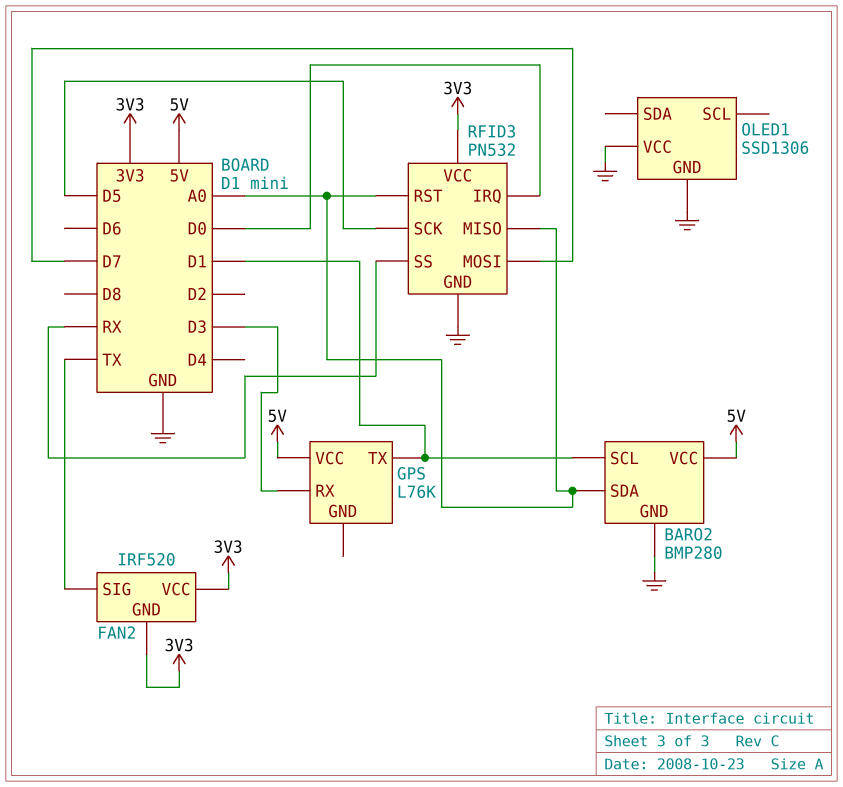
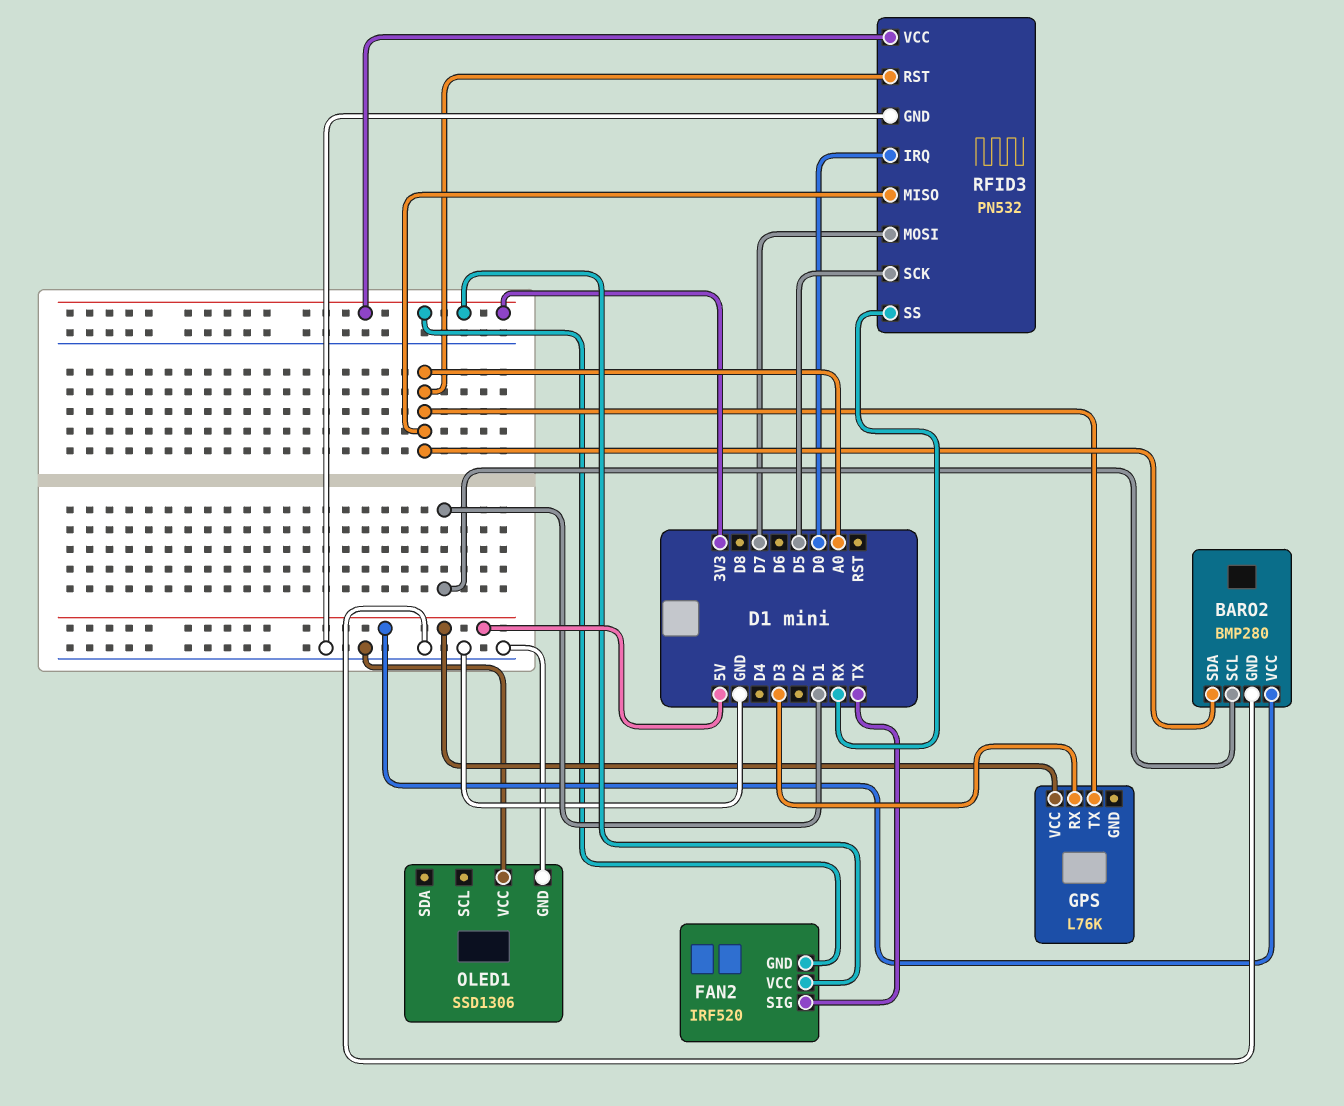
GPS pin TX: D1 -> A0

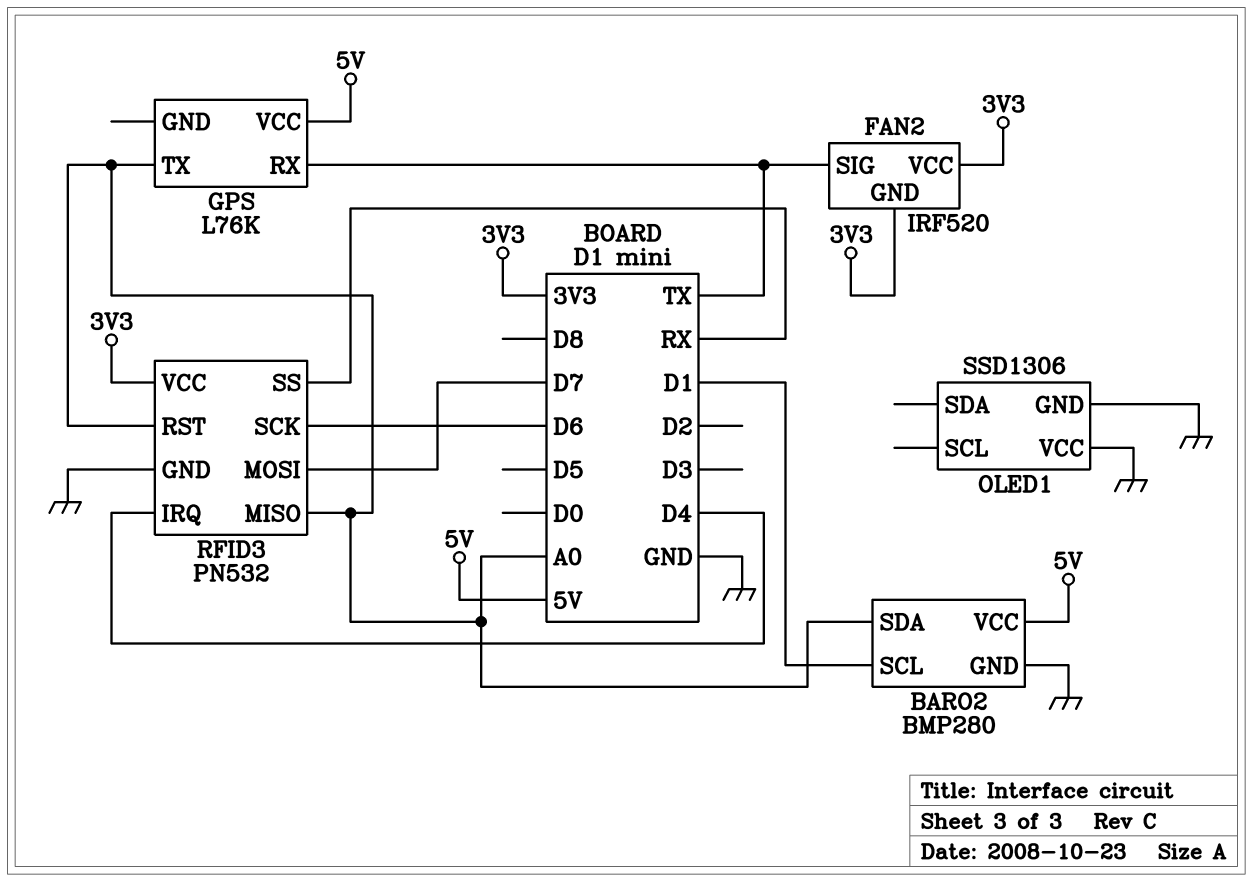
GPS pin RX: D3 -> TX
RFID3 pin IRQ: D0 -> D4
RFID3 pin SCK: D5 -> D6

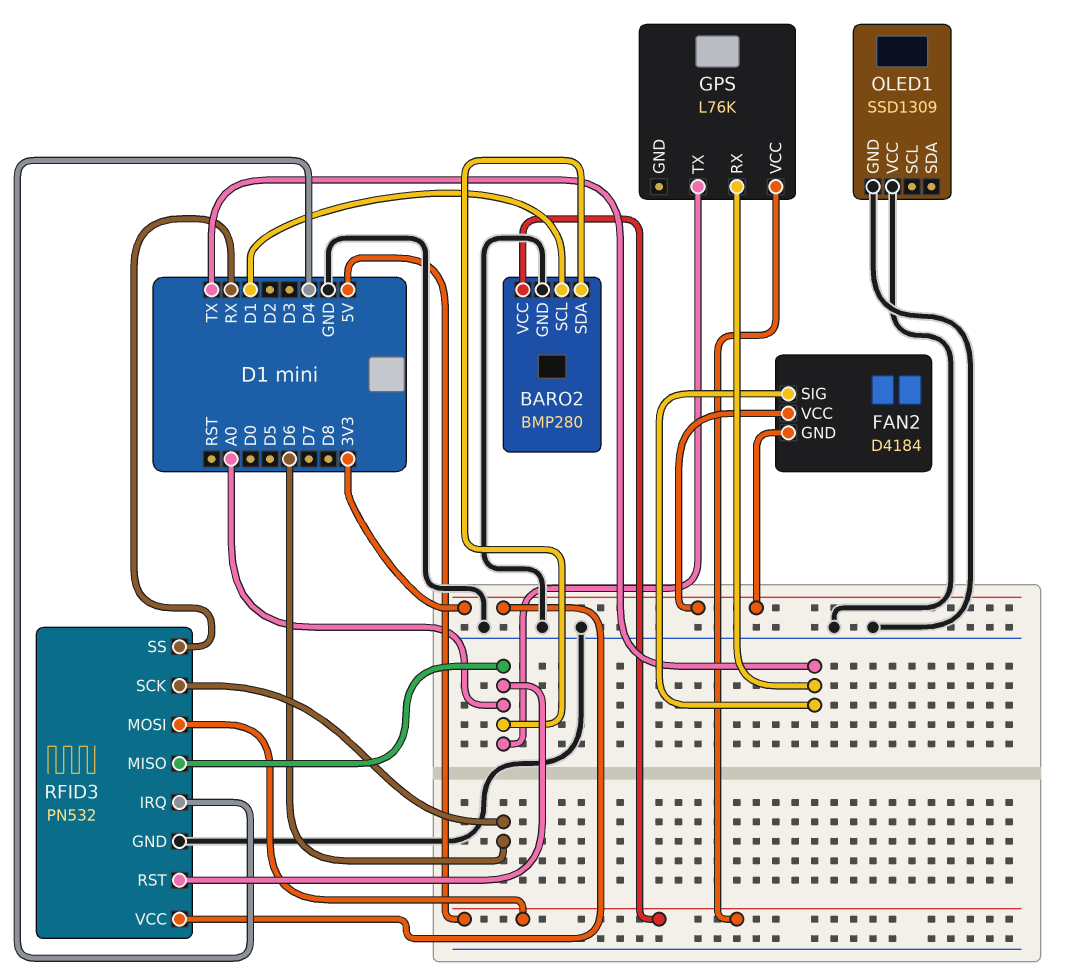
FAN2: IRF520 -> D4184
OLED1: SSD1306 -> SSD1309
RFID3 pin MOSI: D7 -> 5V

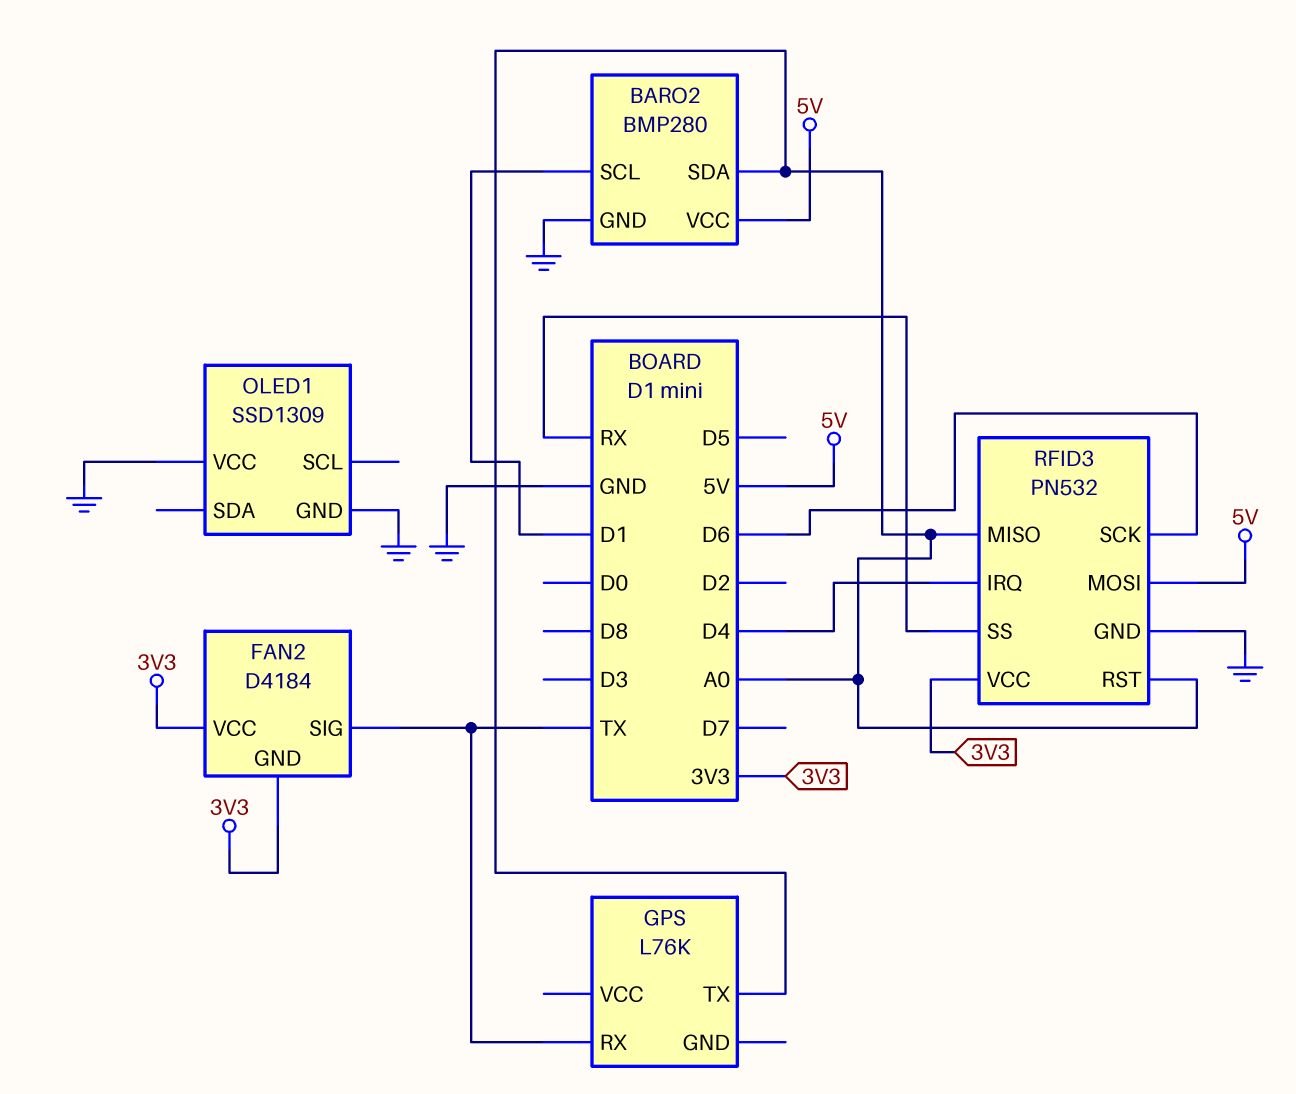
GPS pin VCC: 5V -> none

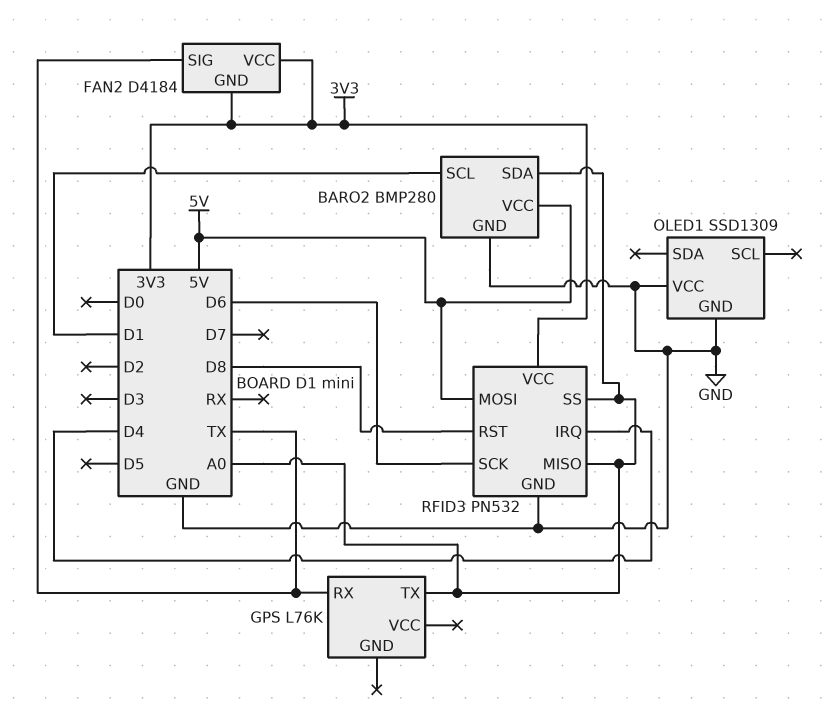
RFID3 pin RST: A0 -> D8
RFID3 pin SS: RX -> A0

